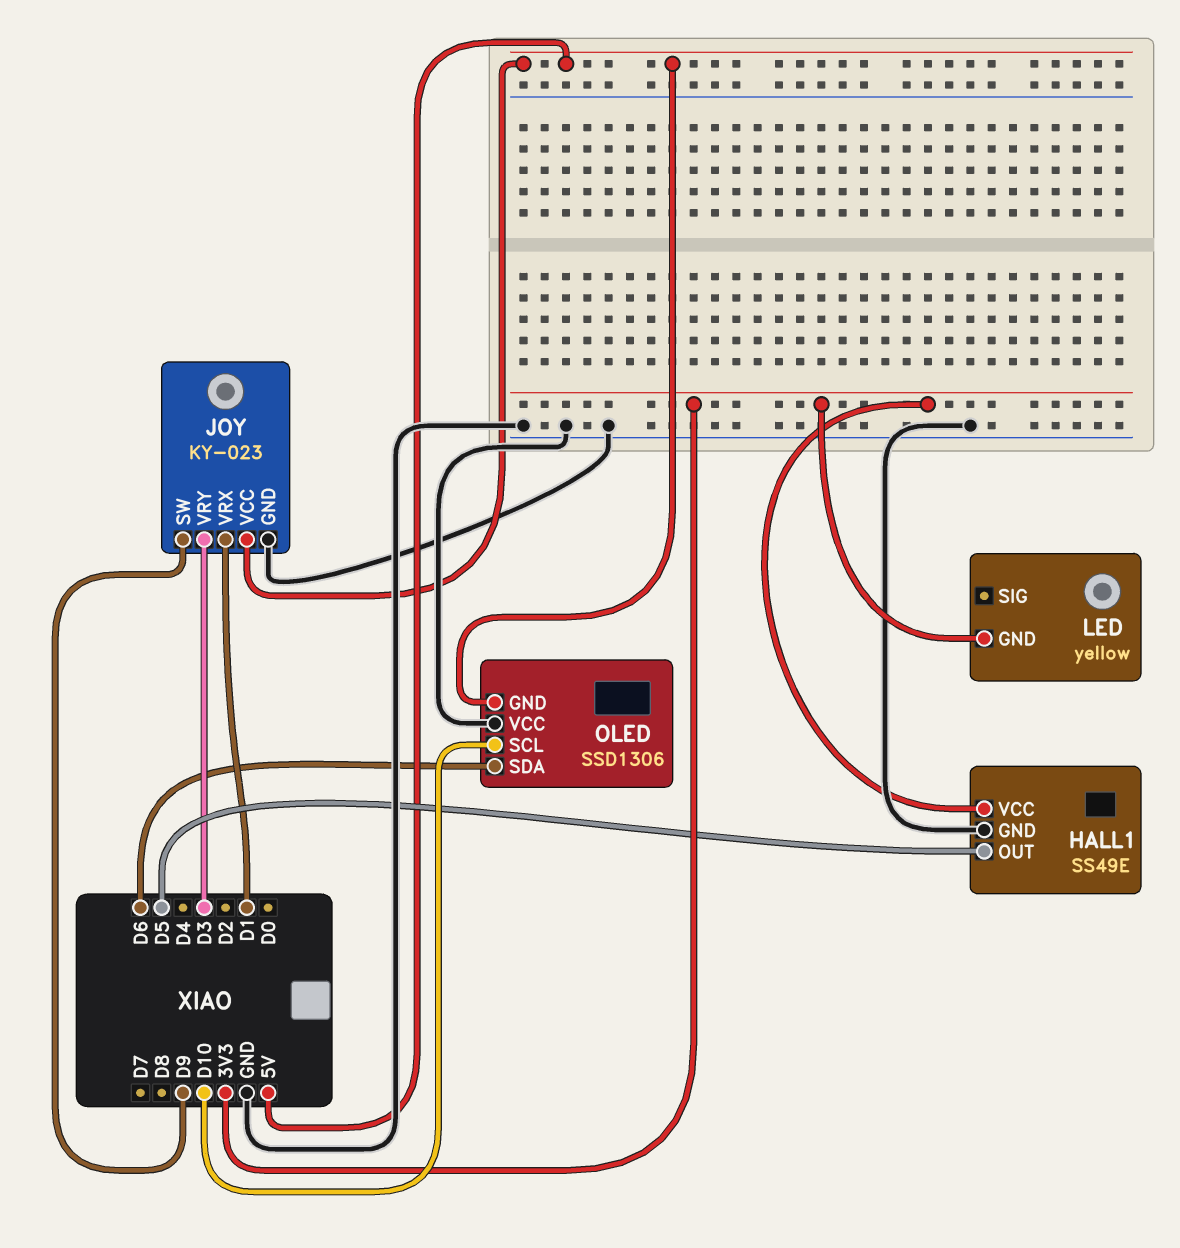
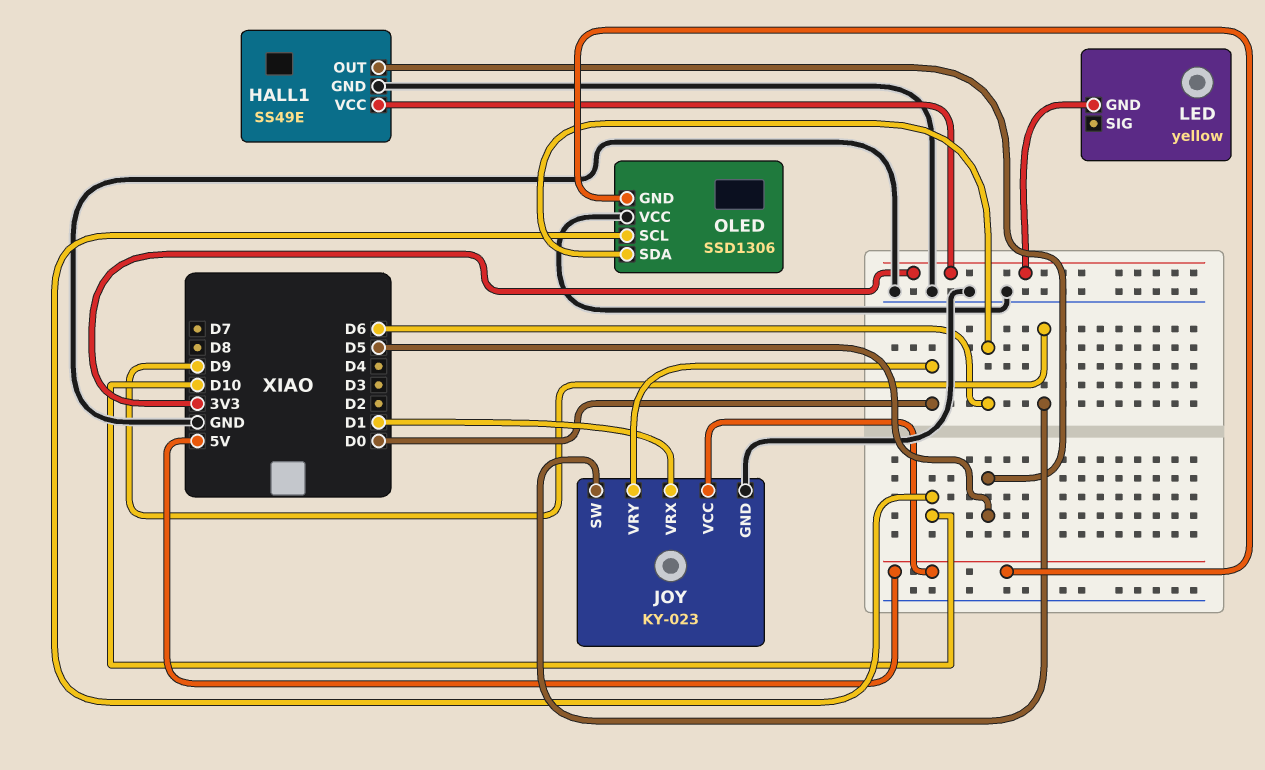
JOY pin VRY: D3 -> D0

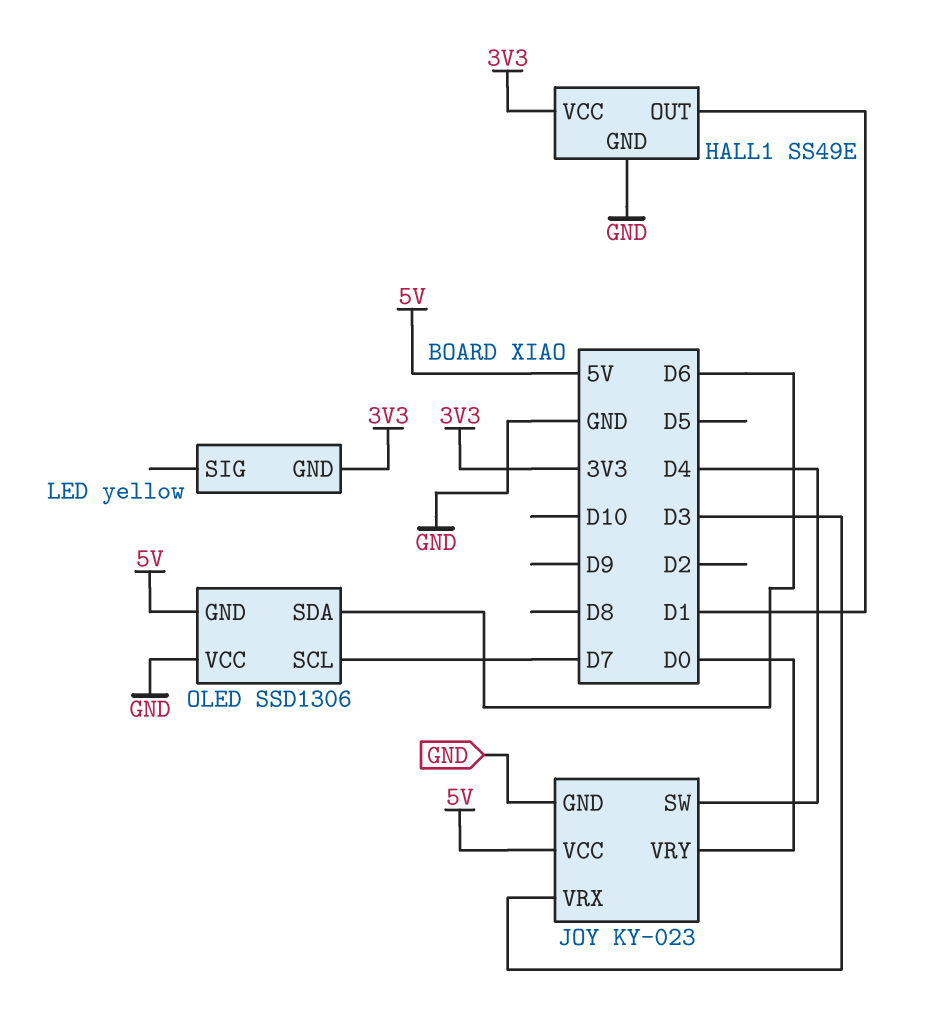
HALL1 pin OUT: D5 -> D1
JOY pin SW: D9 -> D4
JOY pin VRX: D1 -> D3
OLED pin SCL: D10 -> D7

